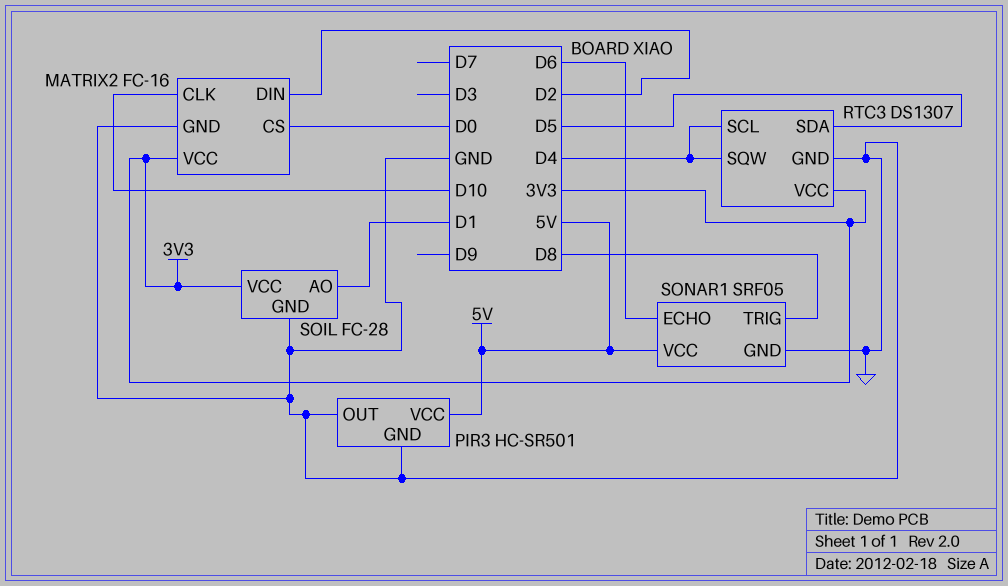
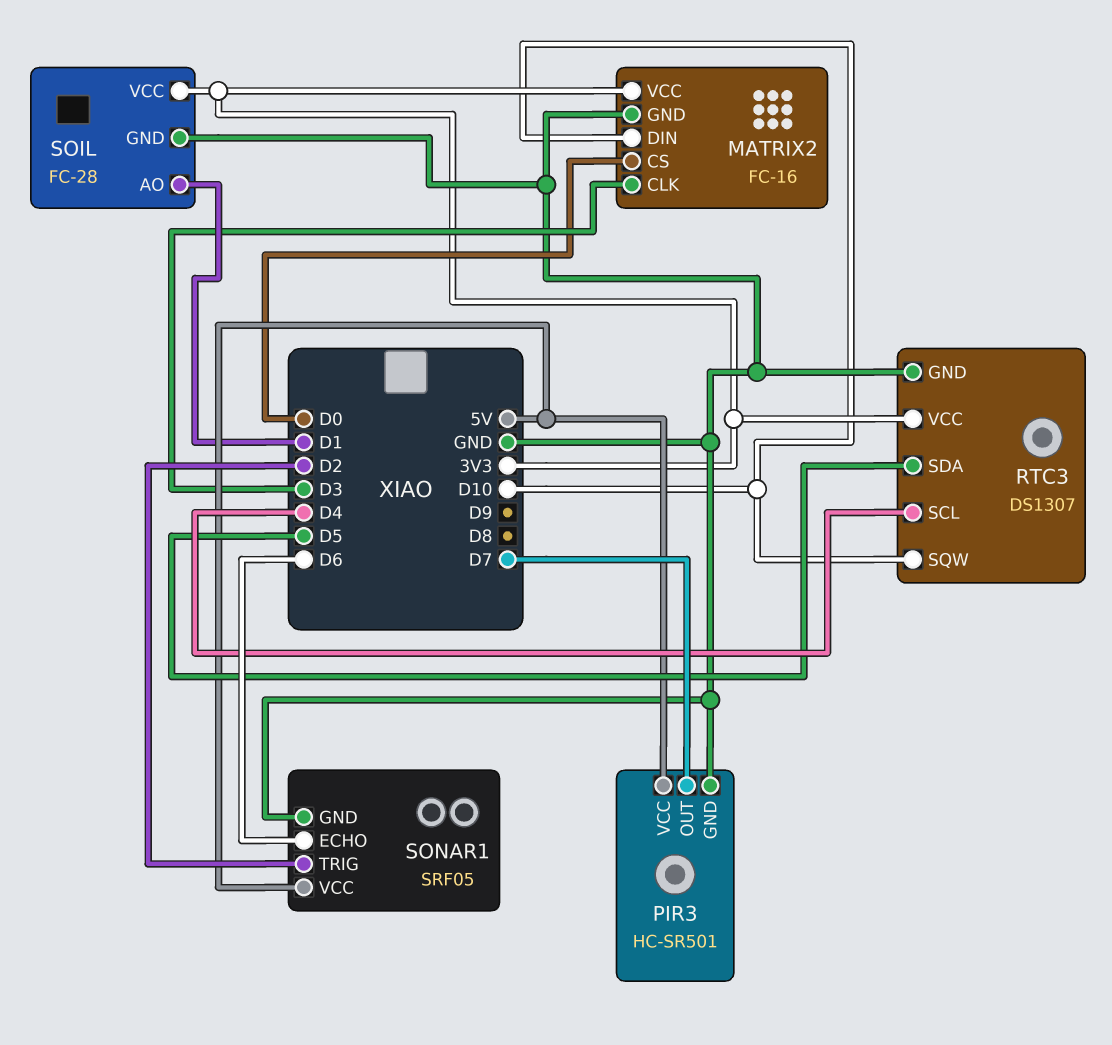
MATRIX2 pin CLK: D10 -> D3
MATRIX2 pin DIN: D2 -> D10
PIR3 pin OUT: GND -> D7
RTC3 pin SQW: D4 -> D10
SONAR1 pin TRIG: D8 -> D2

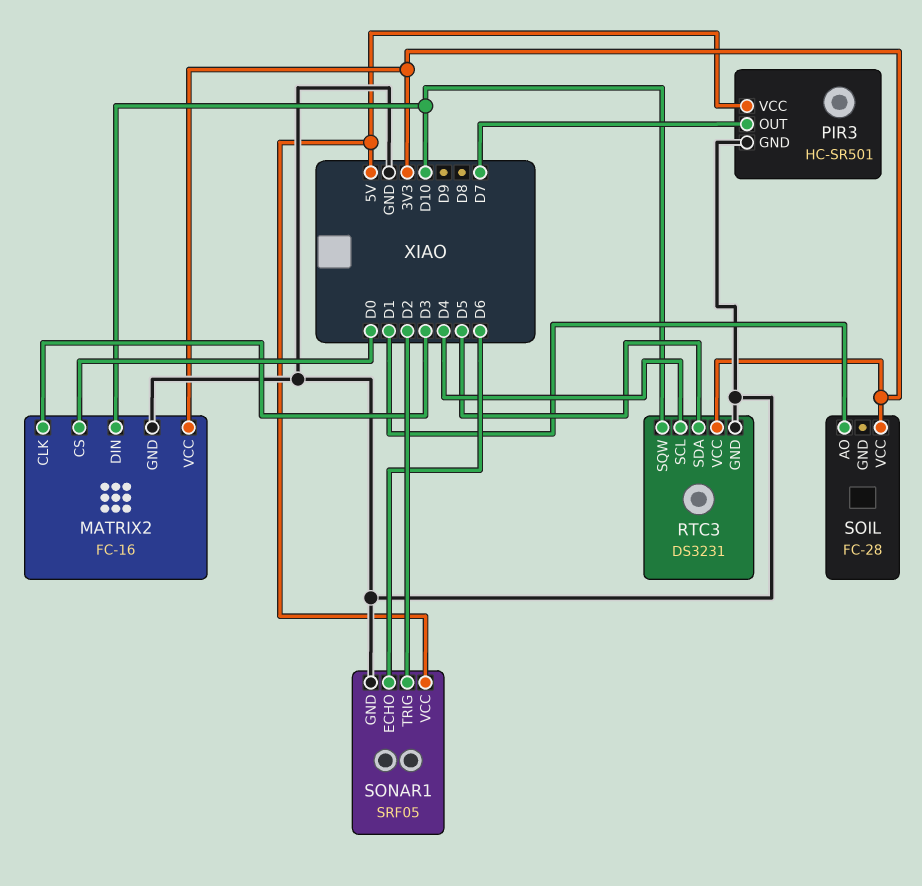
RTC3: DS1307 -> DS3231
SOIL pin GND: GND -> none

